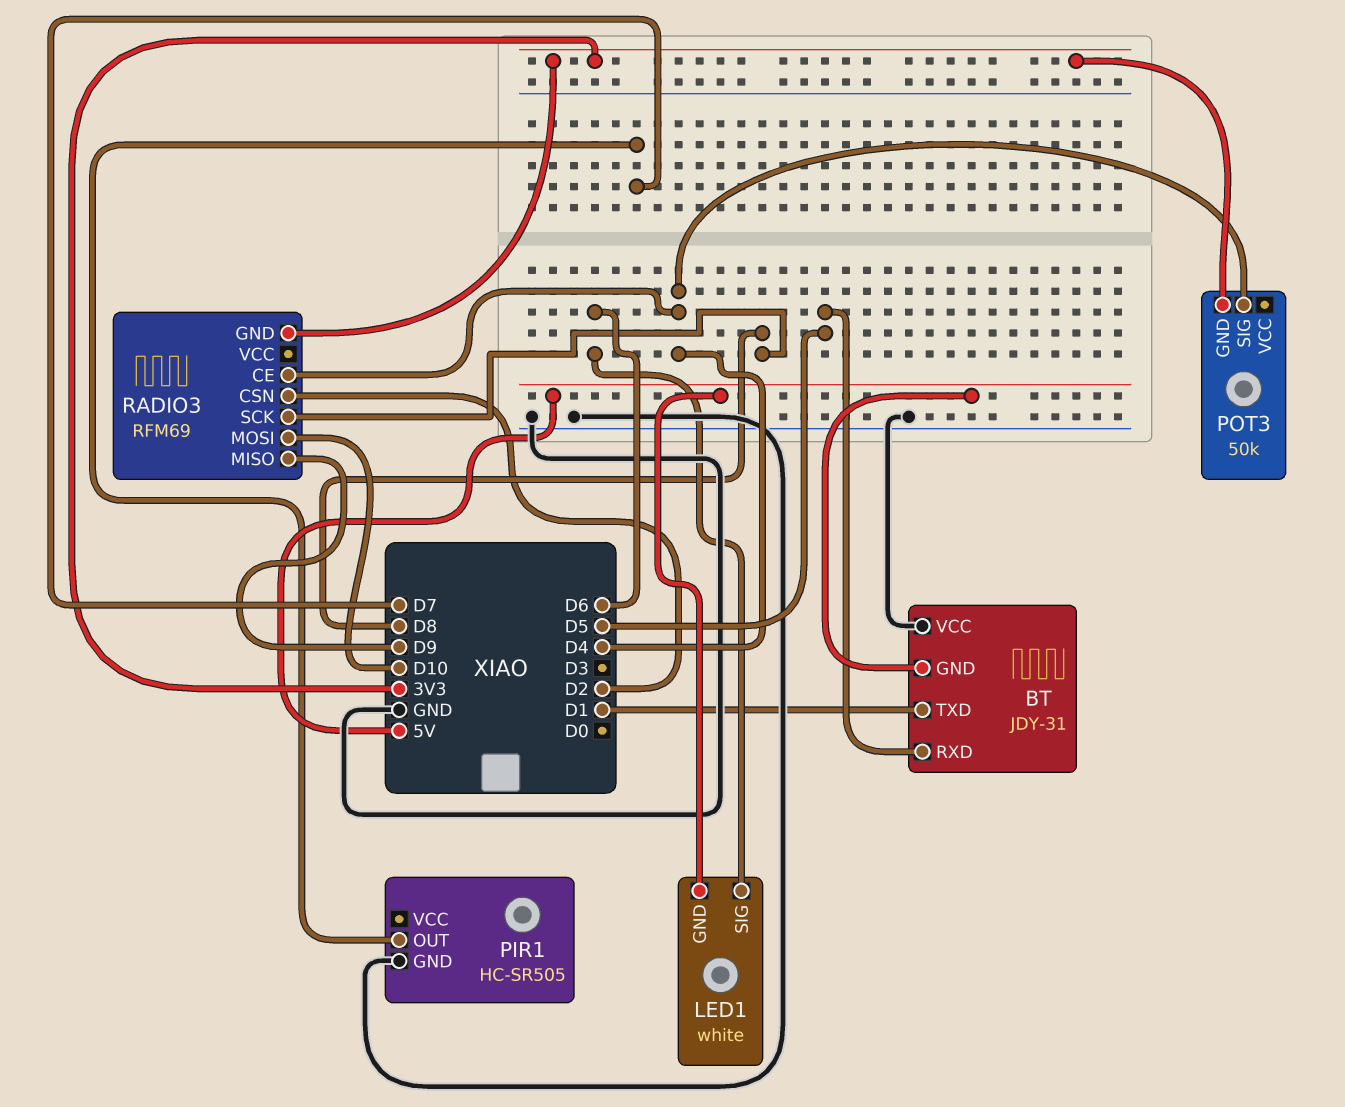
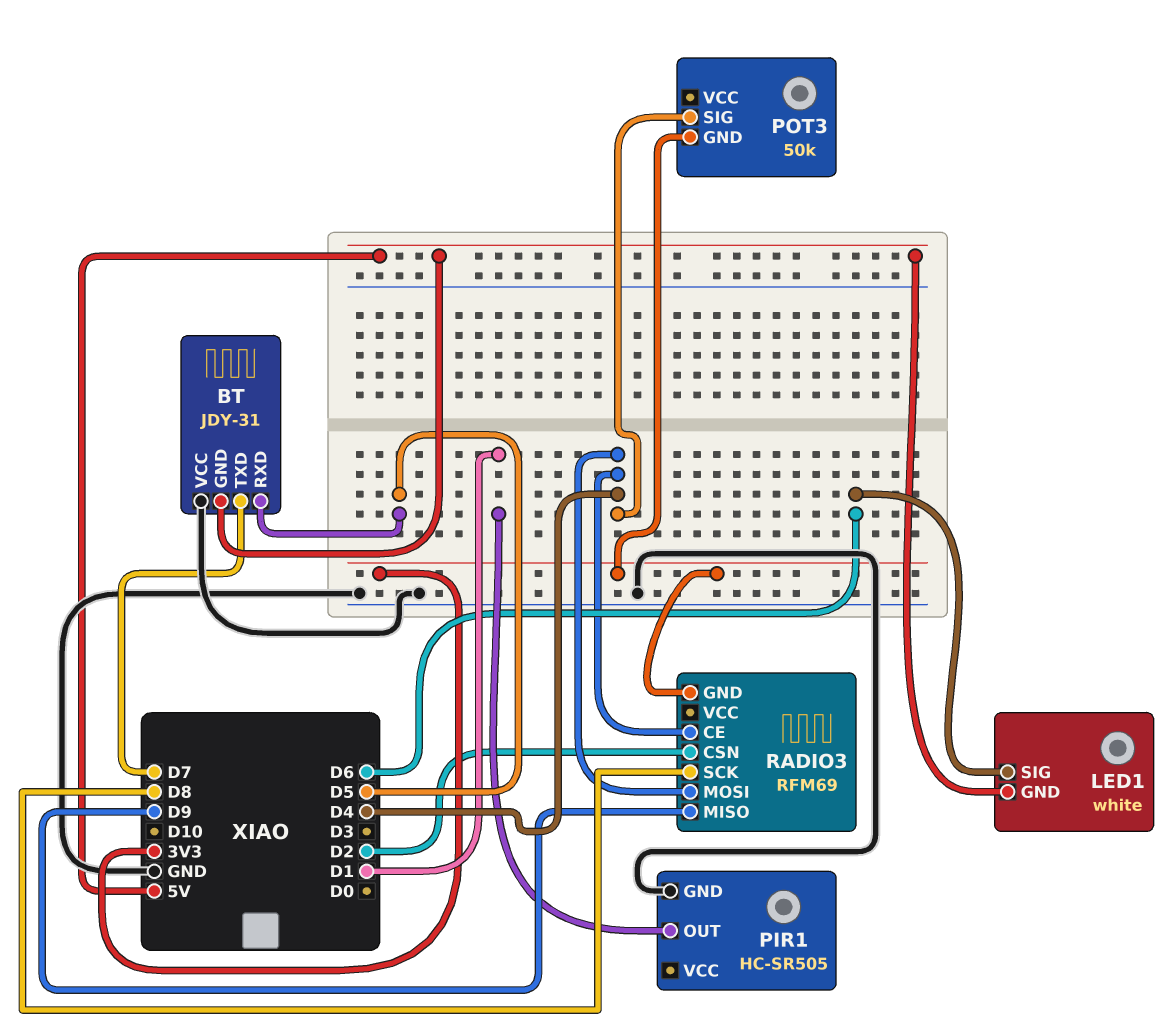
BT pin TXD: D1 -> D7
PIR1 pin OUT: D7 -> D1
RADIO3 pin MOSI: D10 -> D4

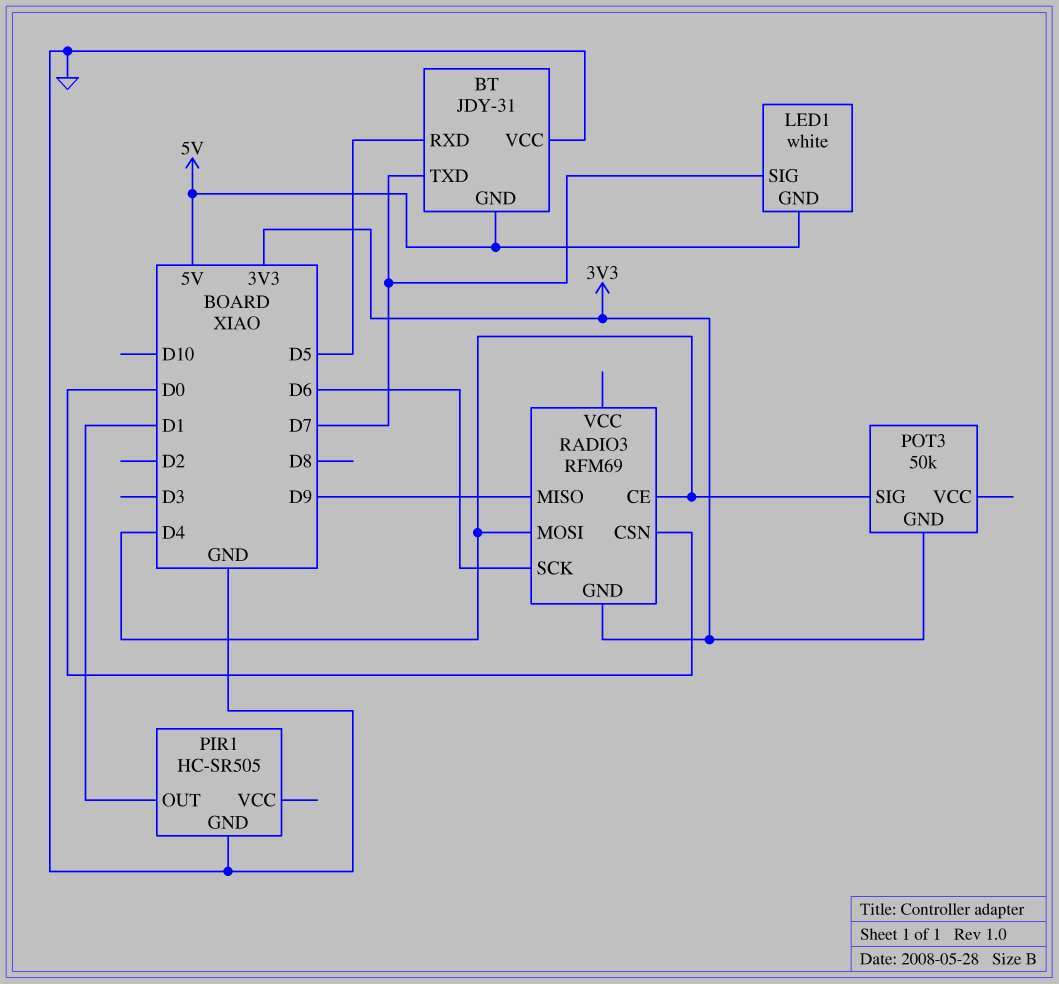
LED1 pin SIG: D6 -> D7
RADIO3 pin CSN: D2 -> D0
RADIO3 pin SCK: D8 -> D6

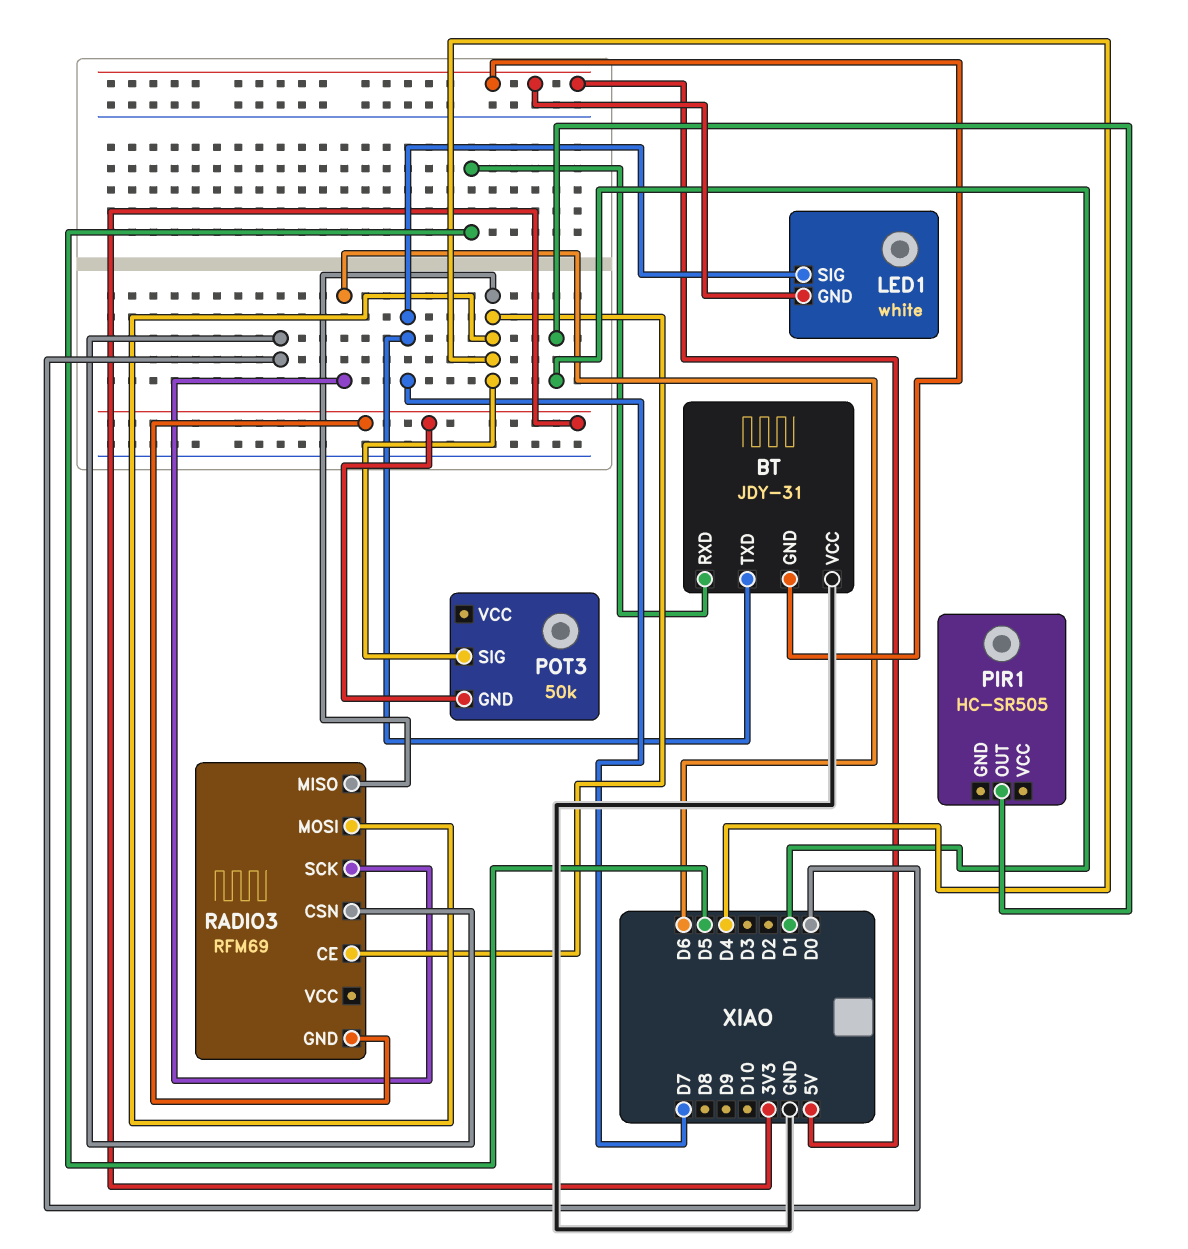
PIR1 pin GND: GND -> none
RADIO3 pin MISO: D9 -> D4

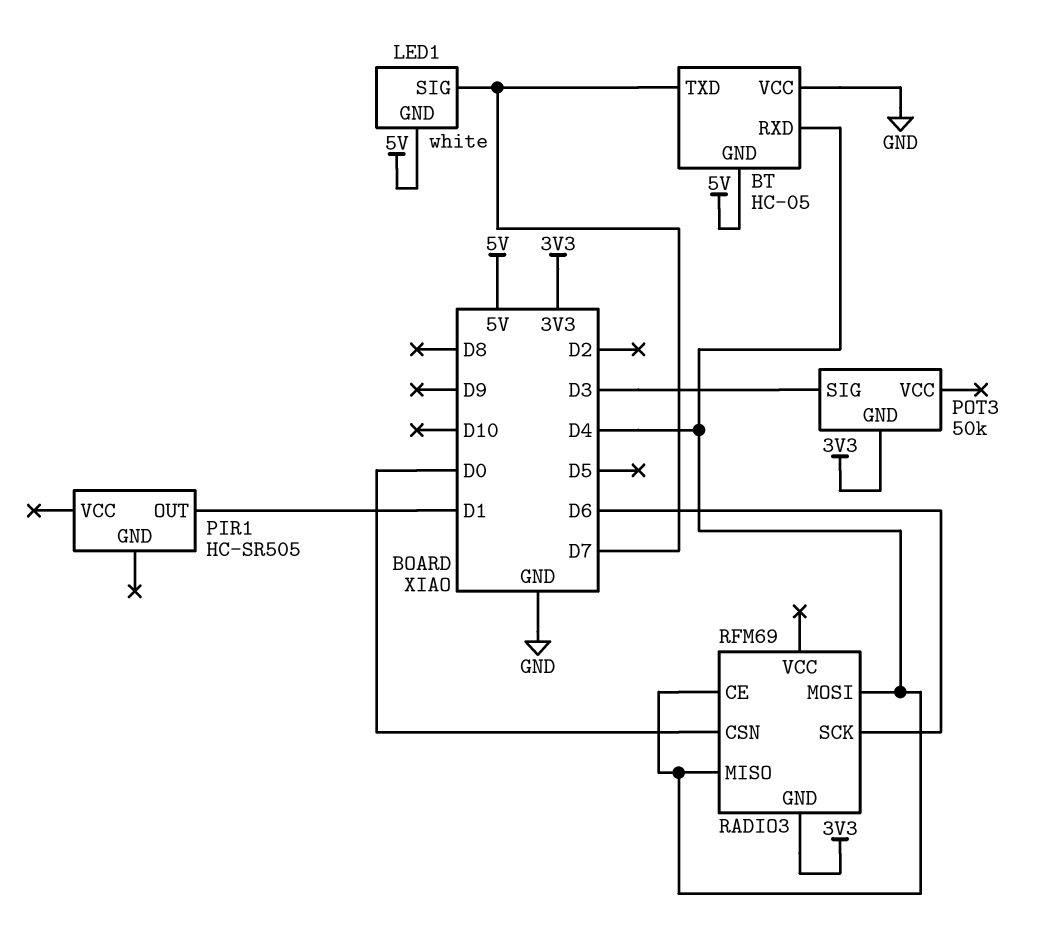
BT: JDY-31 -> HC-05
BT pin RXD: D5 -> D4
POT3 pin SIG: D4 -> D3

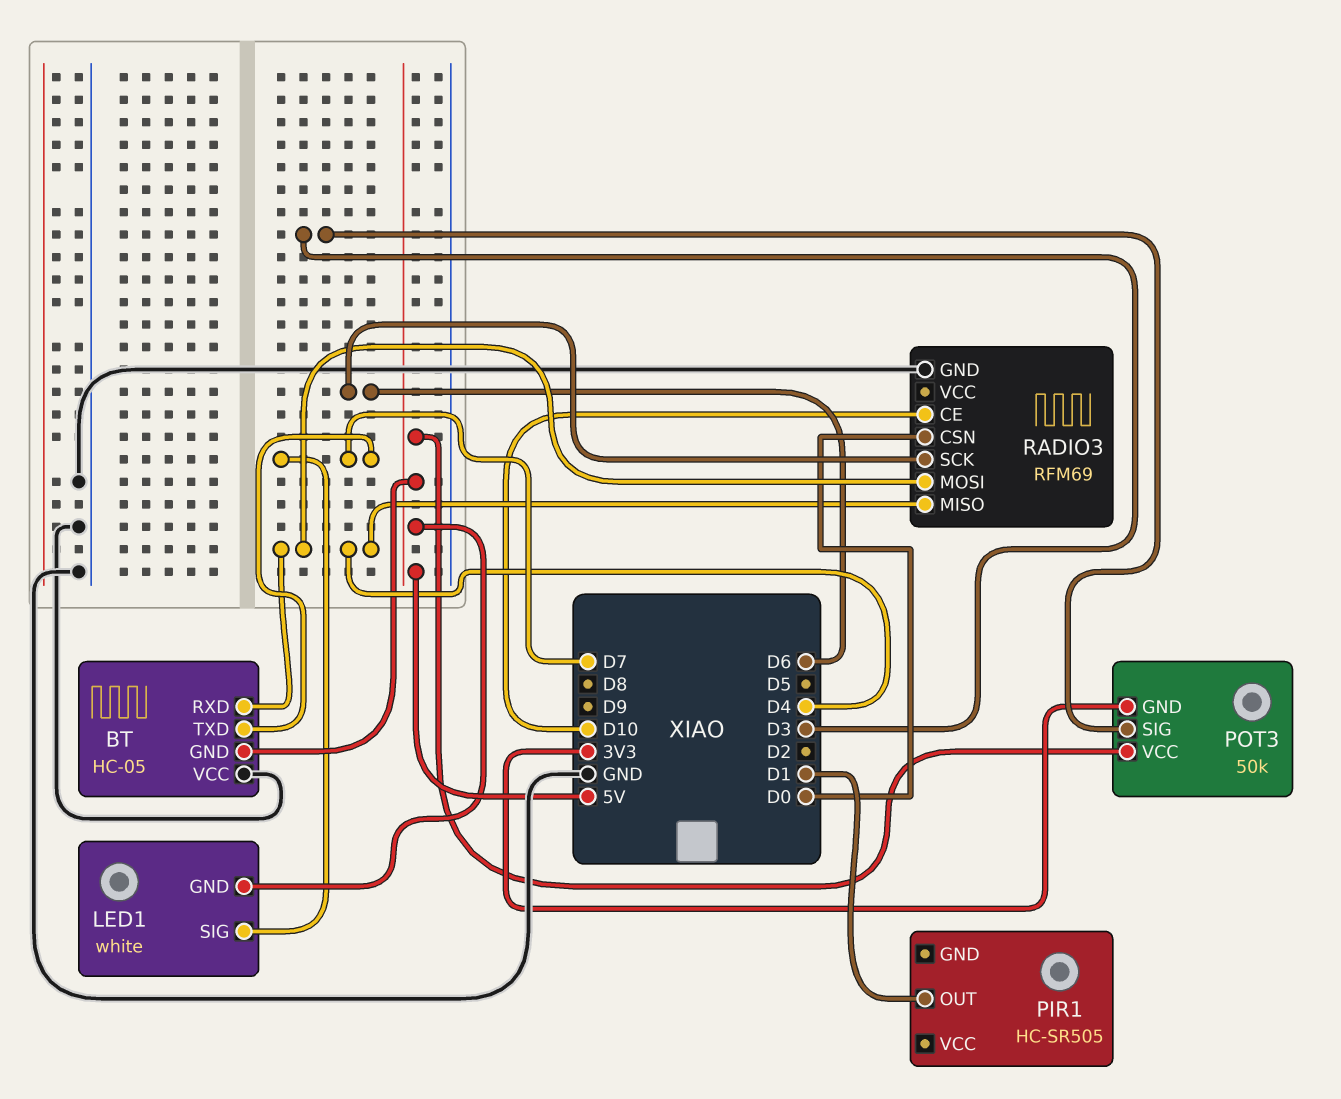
POT3 pin VCC: none -> 5V
RADIO3 pin CE: D4 -> D10
RADIO3 pin GND: 3V3 -> GND

